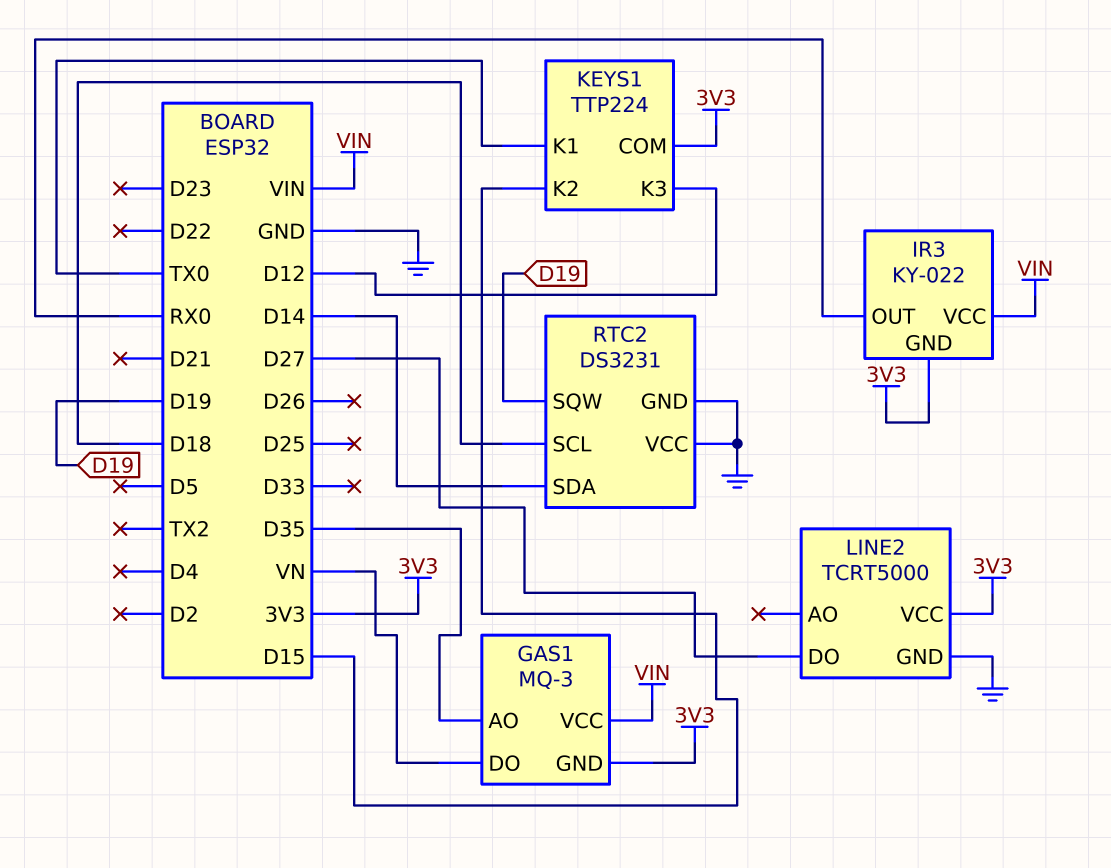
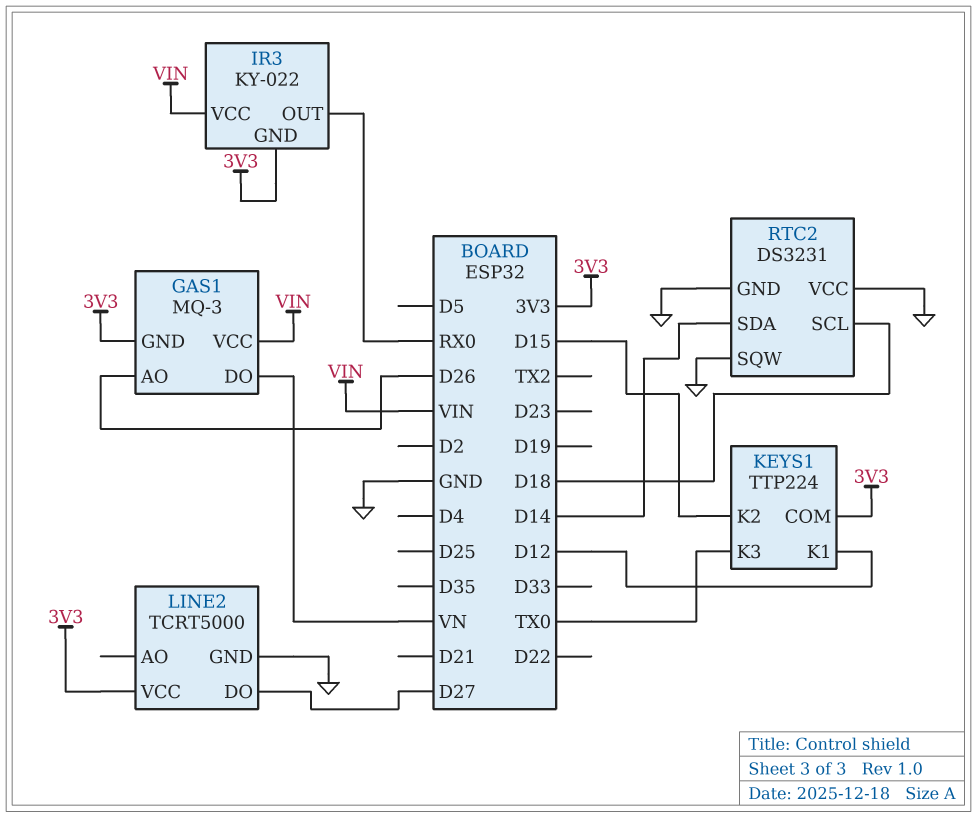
GAS1 pin AO: D35 -> D26
KEYS1 pin K1: TX0 -> D12
KEYS1 pin K3: D12 -> TX0
RTC2 pin SQW: D19 -> GND

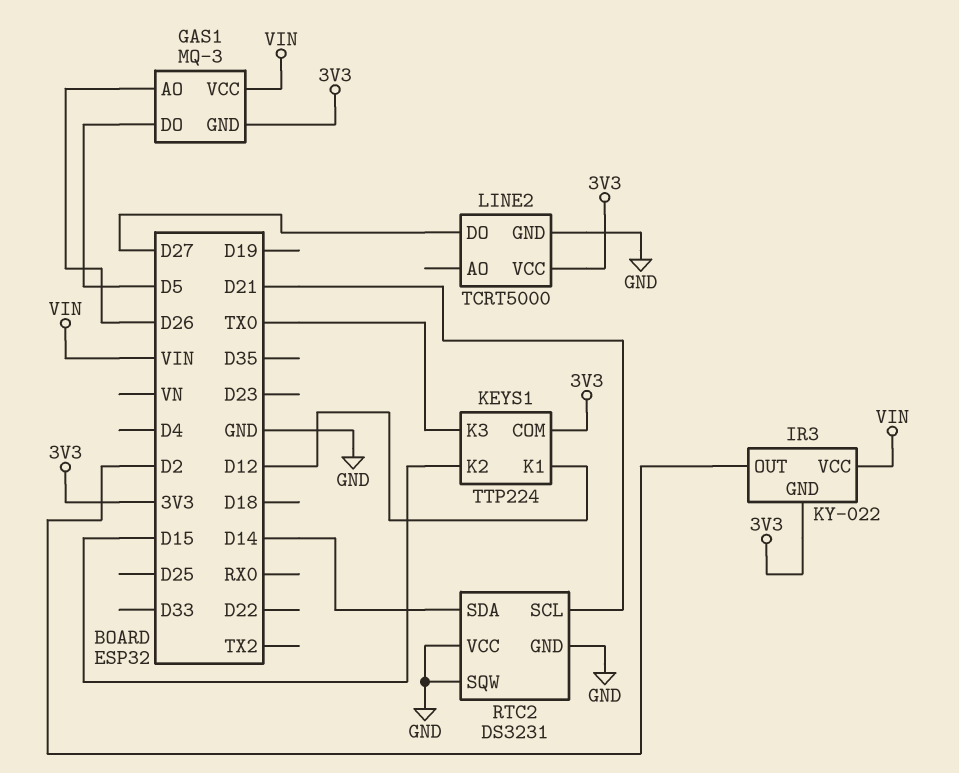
GAS1 pin DO: VN -> D5
IR3 pin OUT: RX0 -> D2
RTC2 pin SCL: D18 -> D21

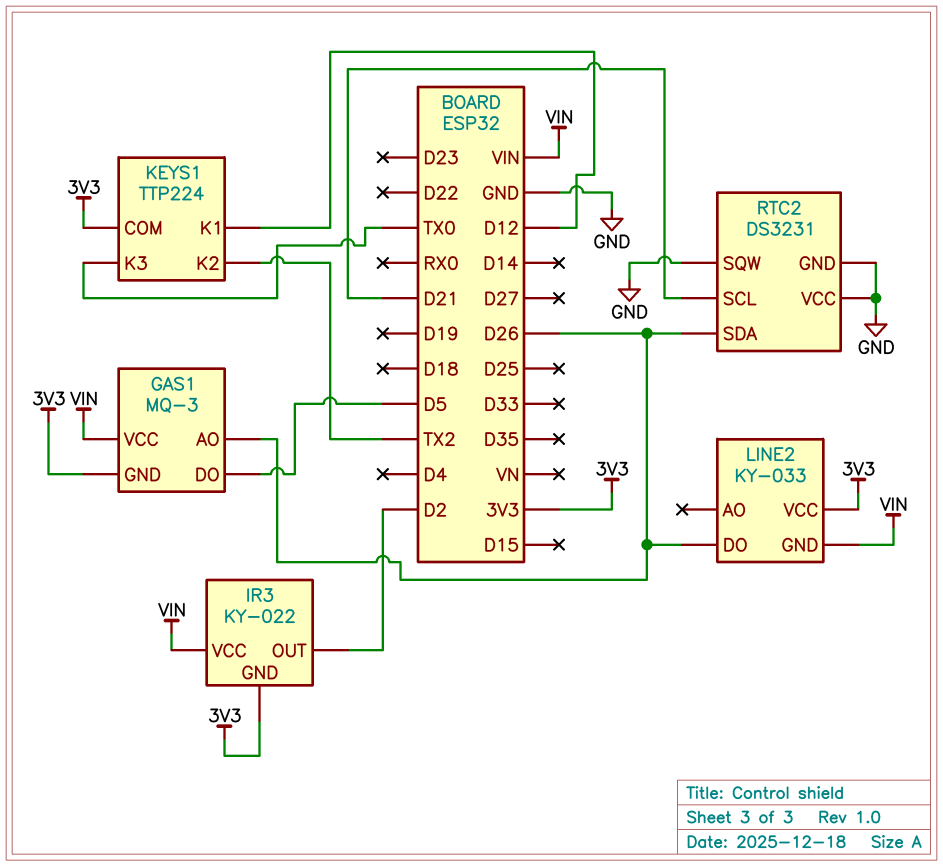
KEYS1 pin K2: D15 -> TX2
LINE2: TCRT5000 -> KY-033
LINE2 pin DO: D27 -> D26
LINE2 pin GND: GND -> VIN
RTC2 pin SDA: D14 -> D26

